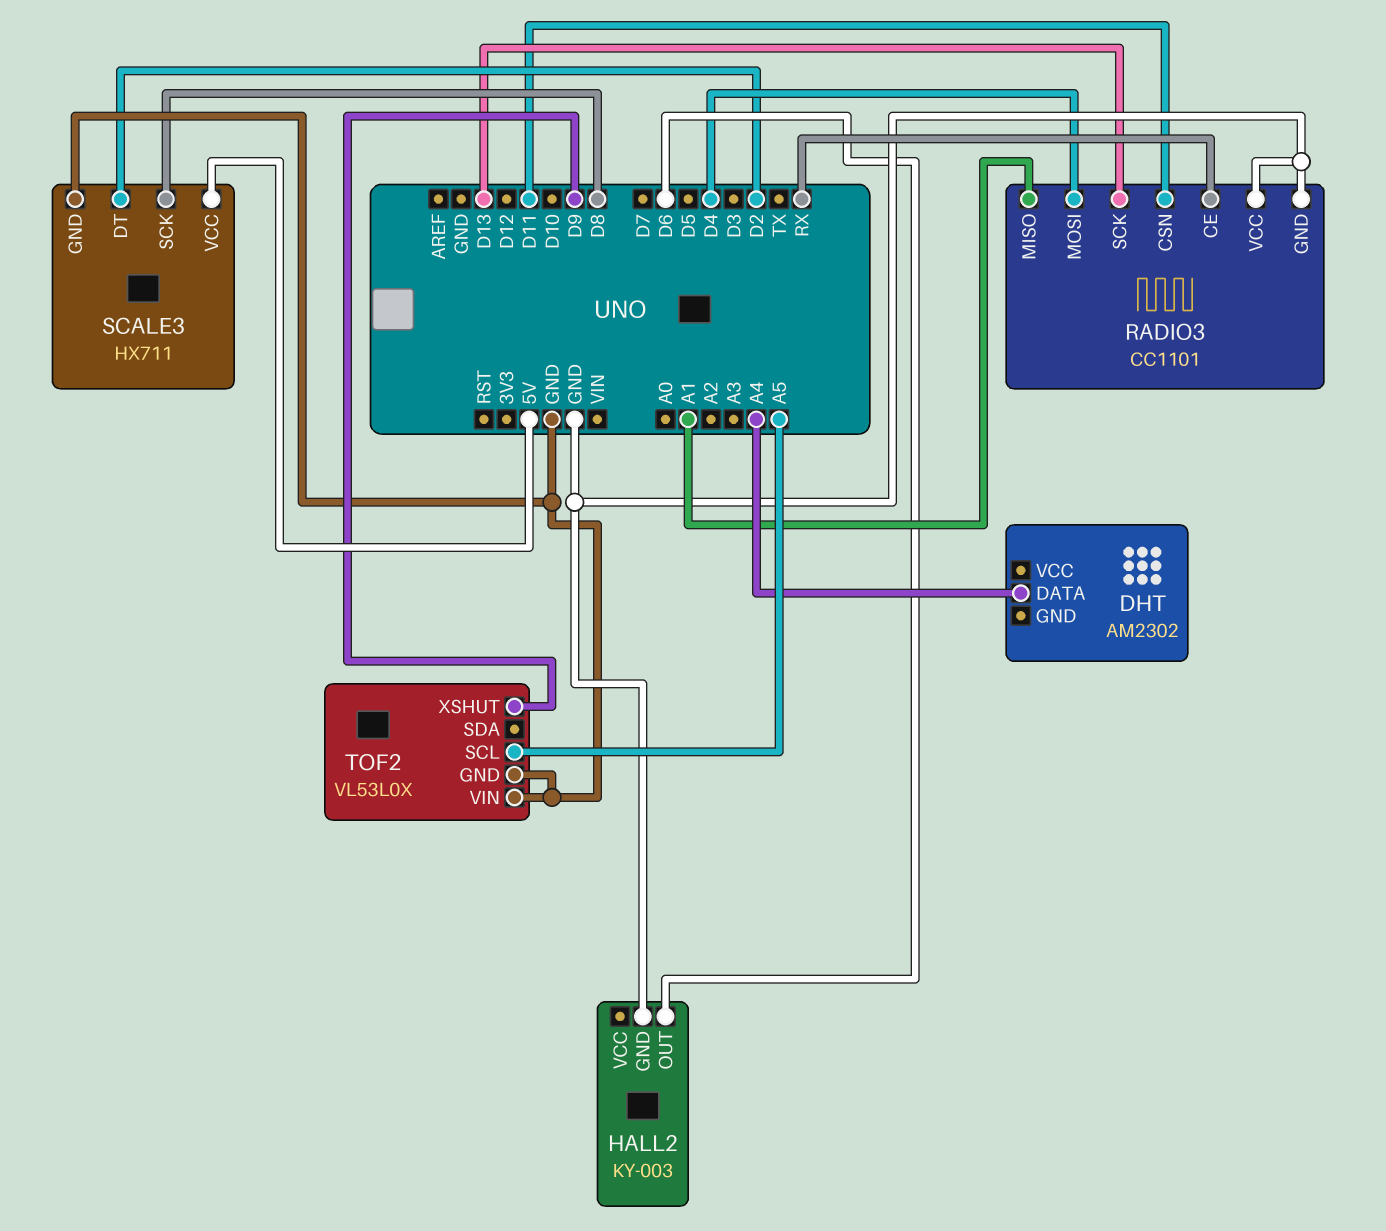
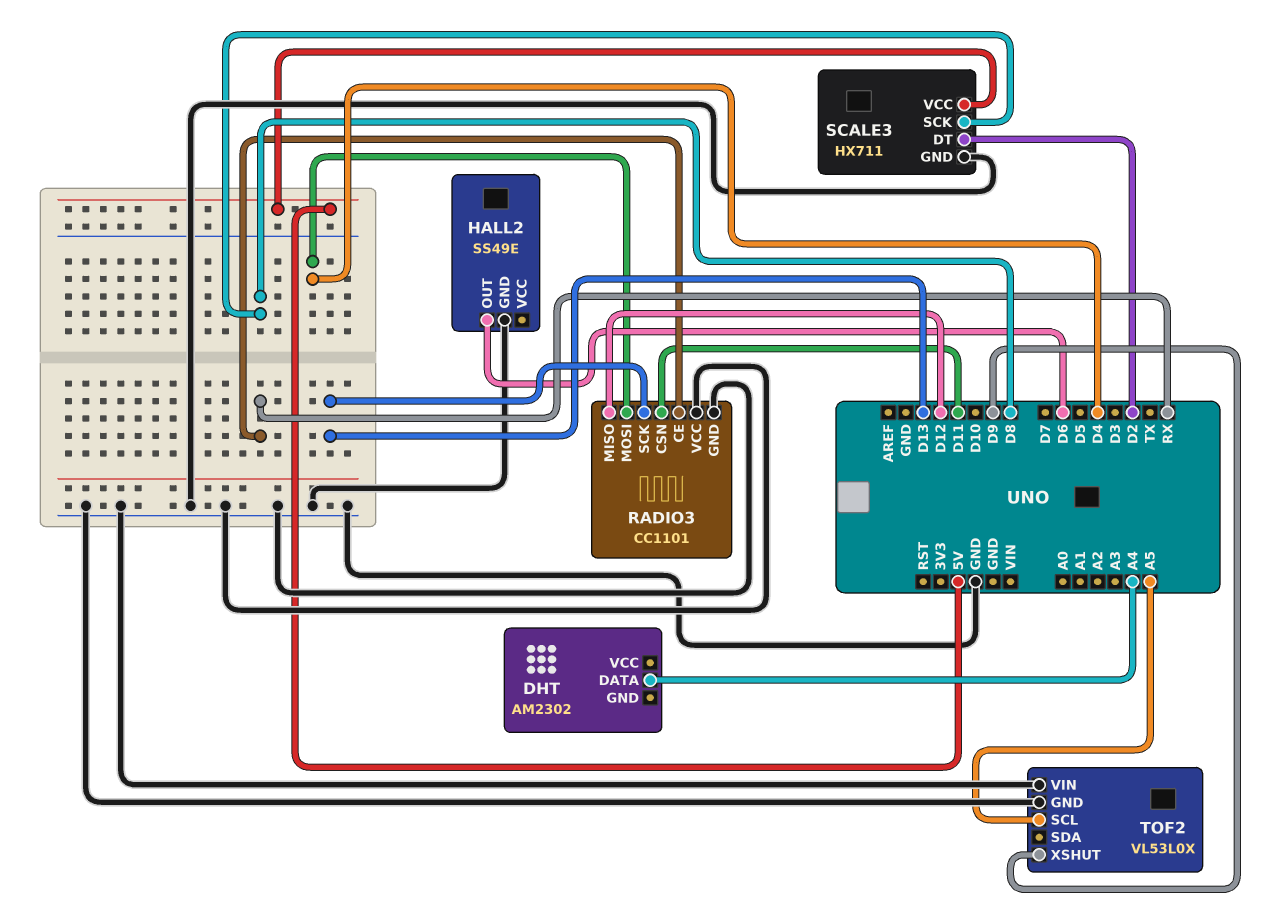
HALL2: KY-003 -> SS49E
RADIO3 pin MISO: A1 -> D12

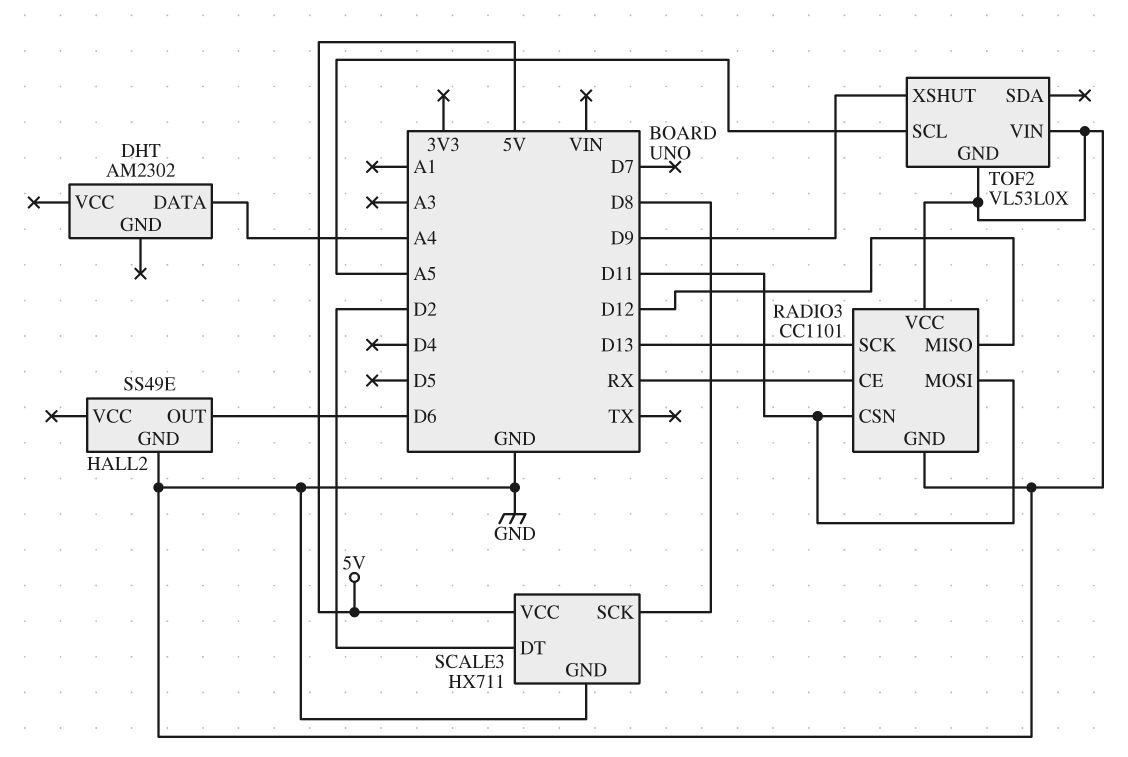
RADIO3 pin MOSI: D4 -> D11

